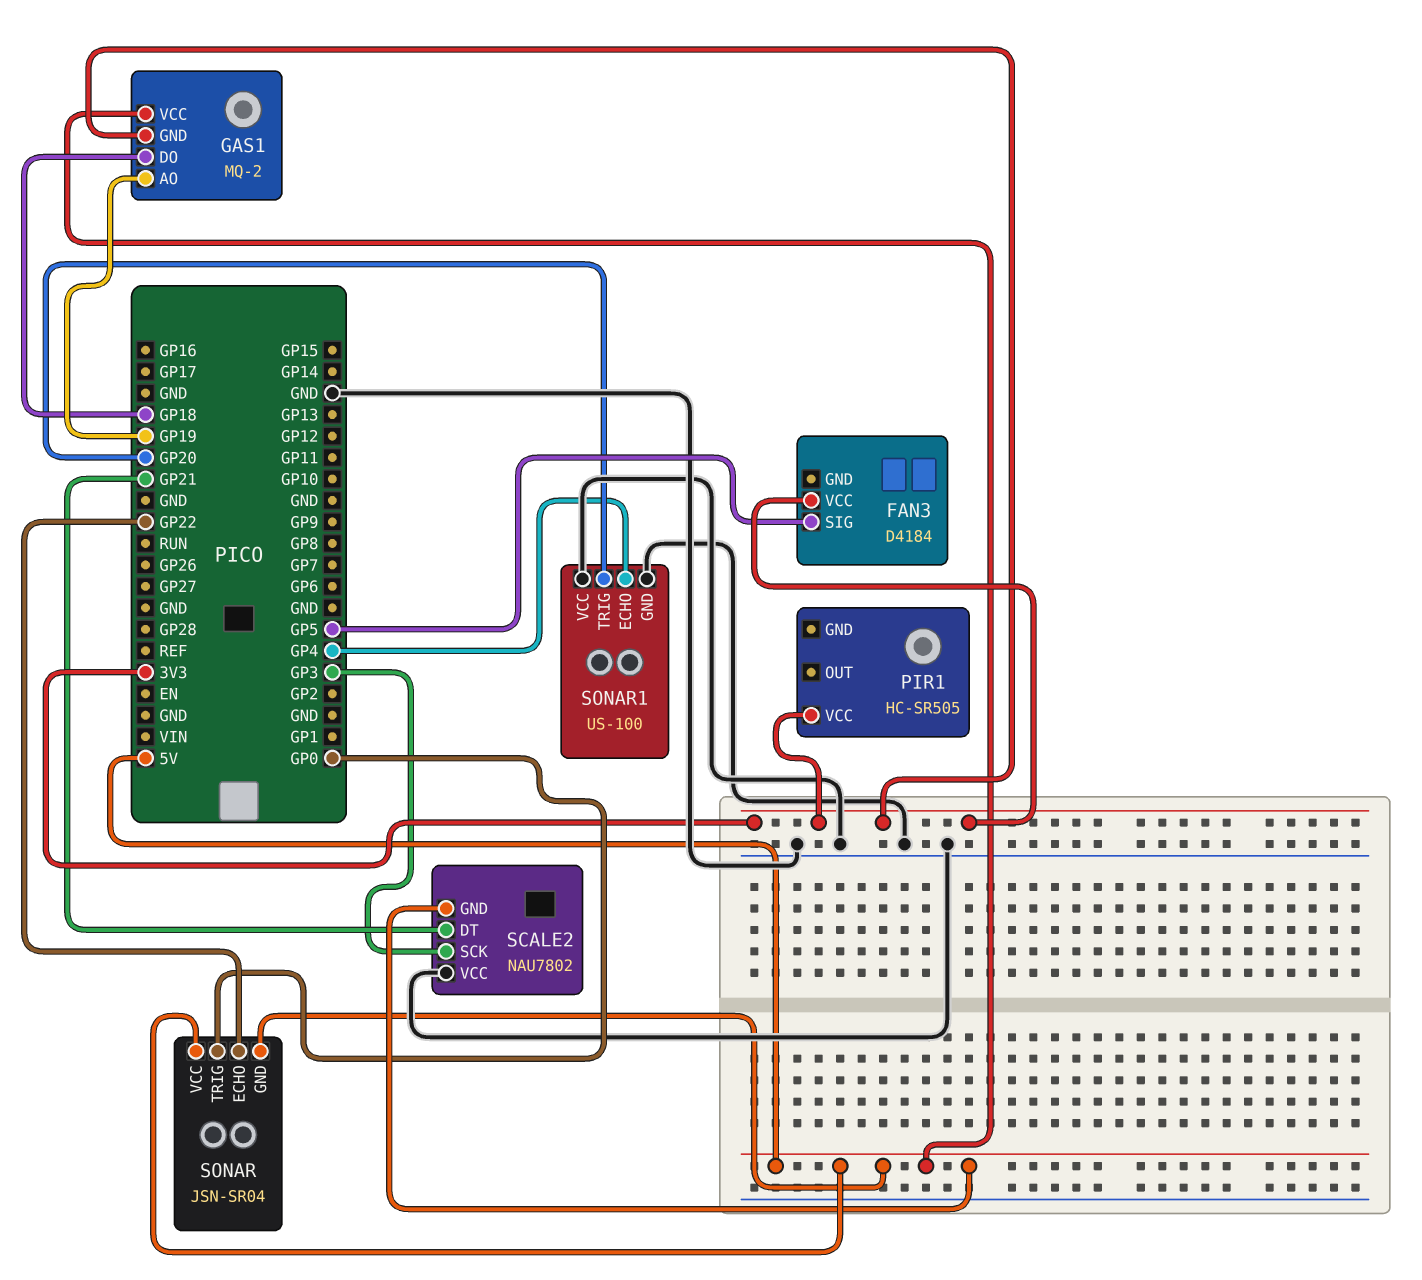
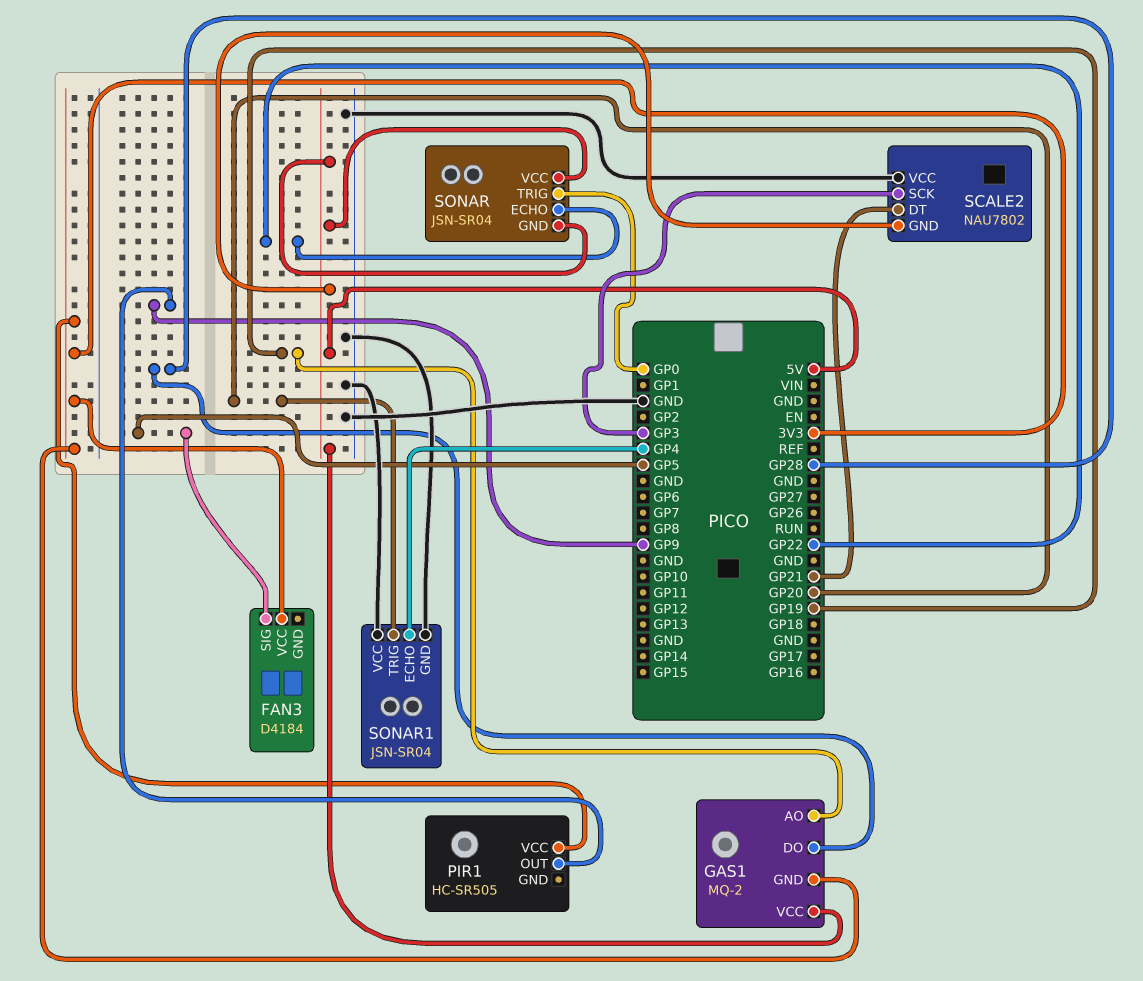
GAS1 pin DO: GP18 -> GP28
PIR1 pin OUT: none -> GP9
SONAR1: US-100 -> JSN-SR04

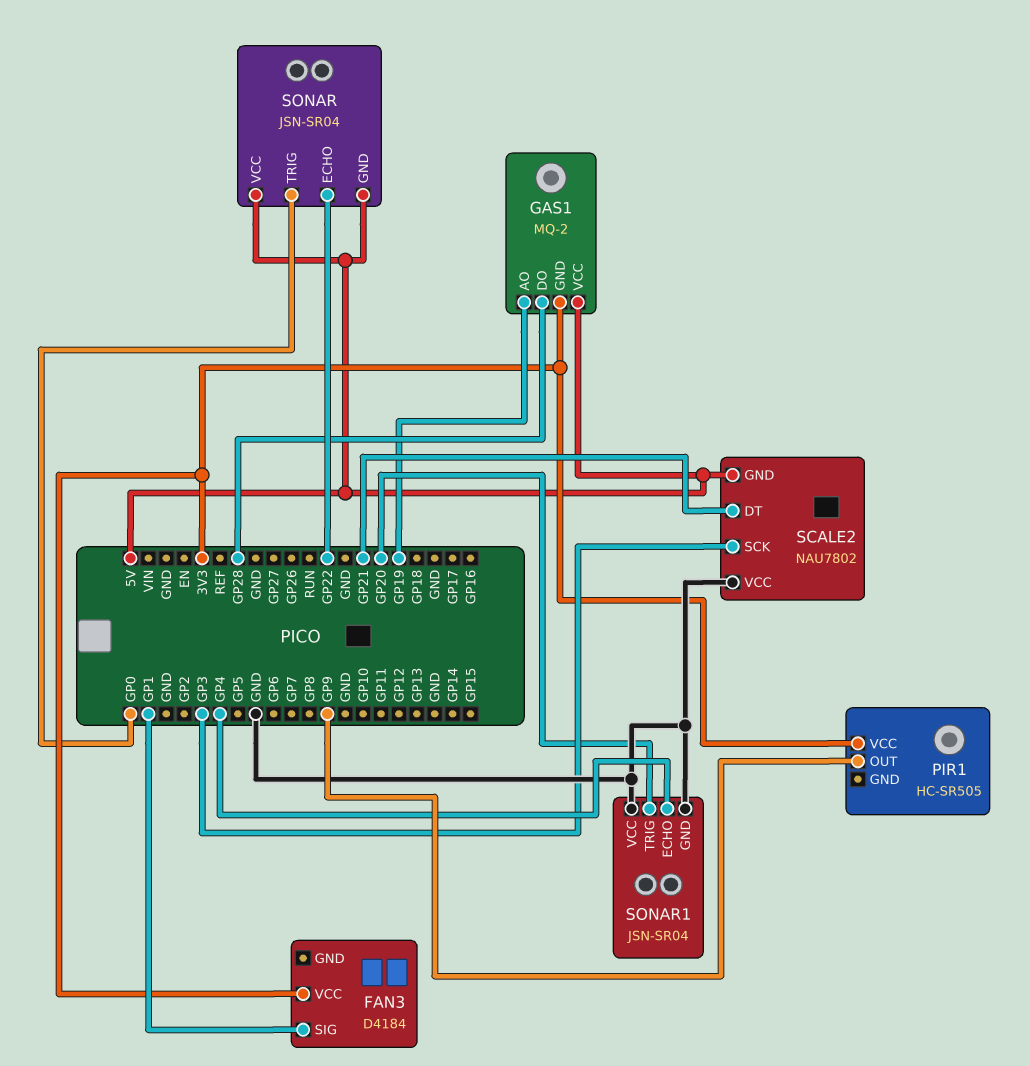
FAN3 pin SIG: GP5 -> GP1

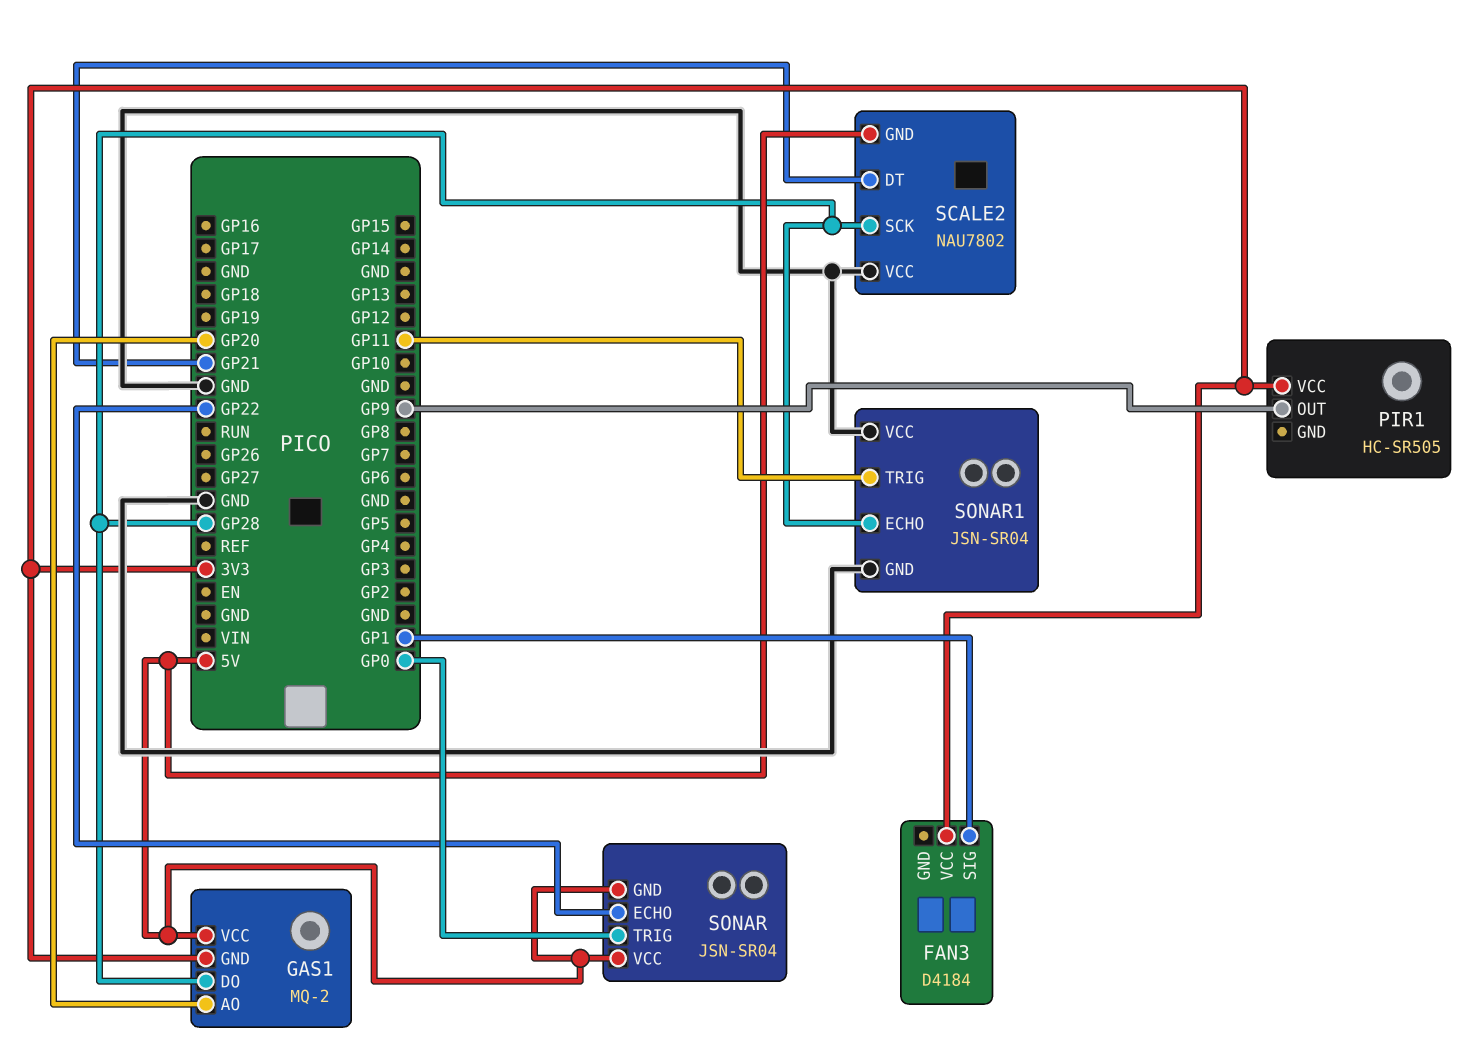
GAS1 pin AO: GP19 -> GP20
SCALE2 pin SCK: GP3 -> GP28
SONAR1 pin ECHO: GP4 -> GP28
SONAR1 pin TRIG: GP20 -> GP11

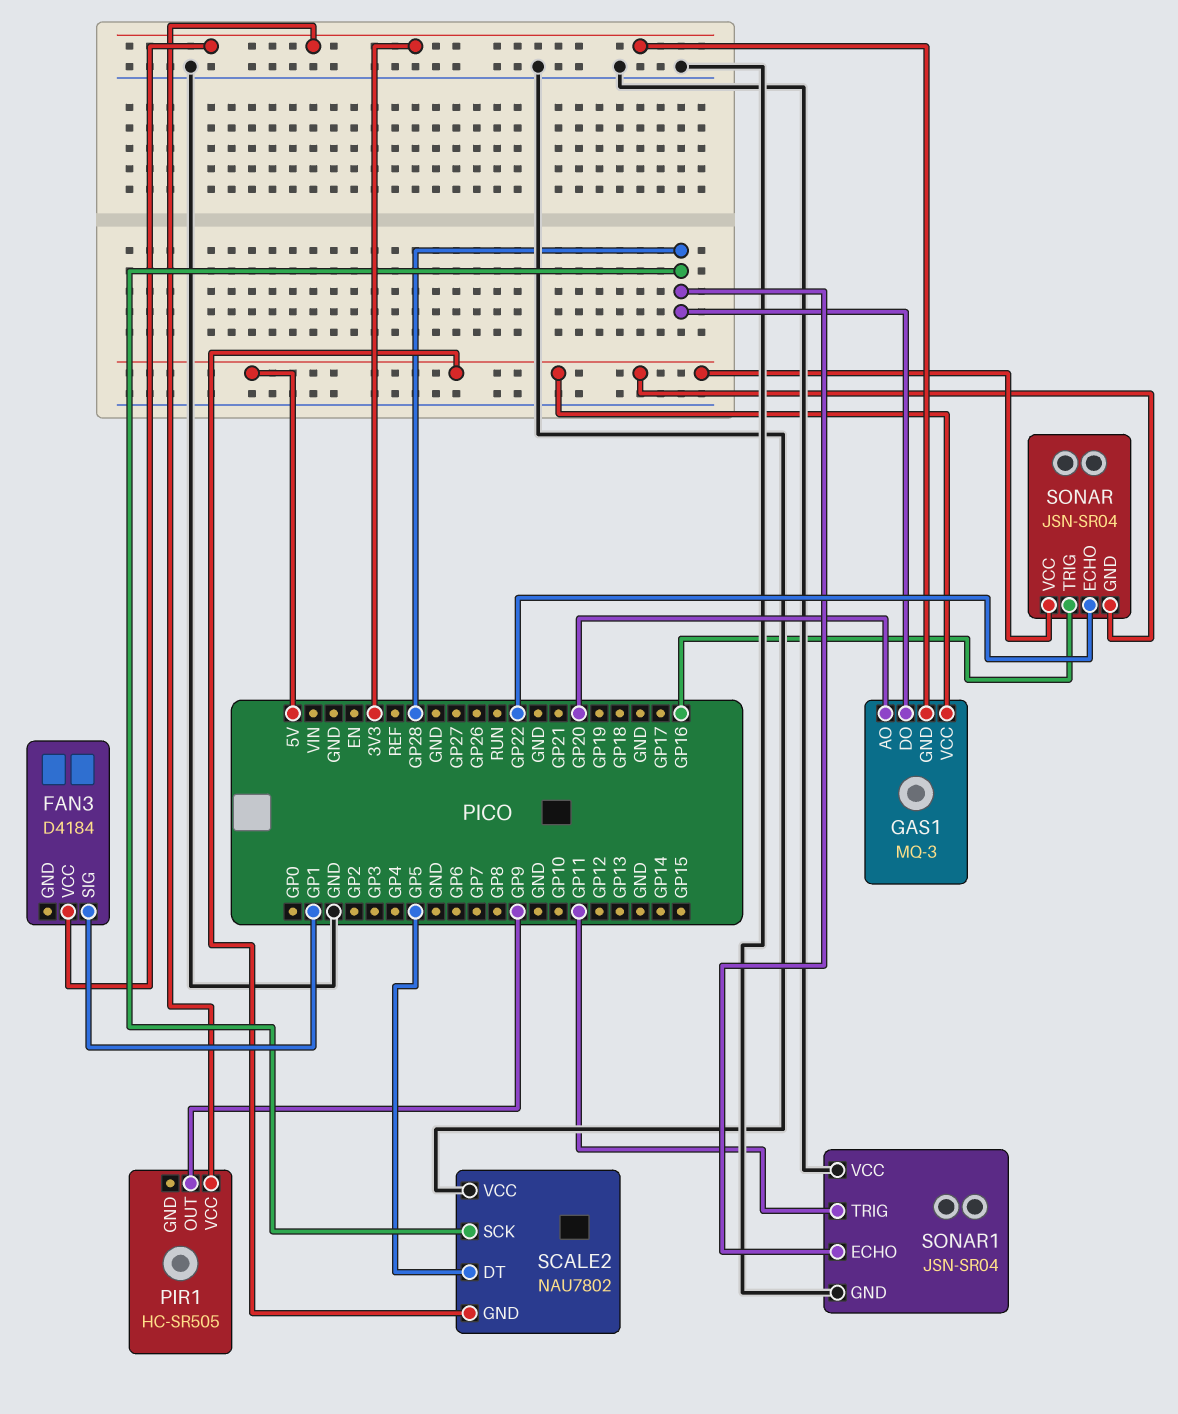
GAS1: MQ-2 -> MQ-3
SCALE2 pin DT: GP21 -> GP5
SONAR pin TRIG: GP0 -> GP16

